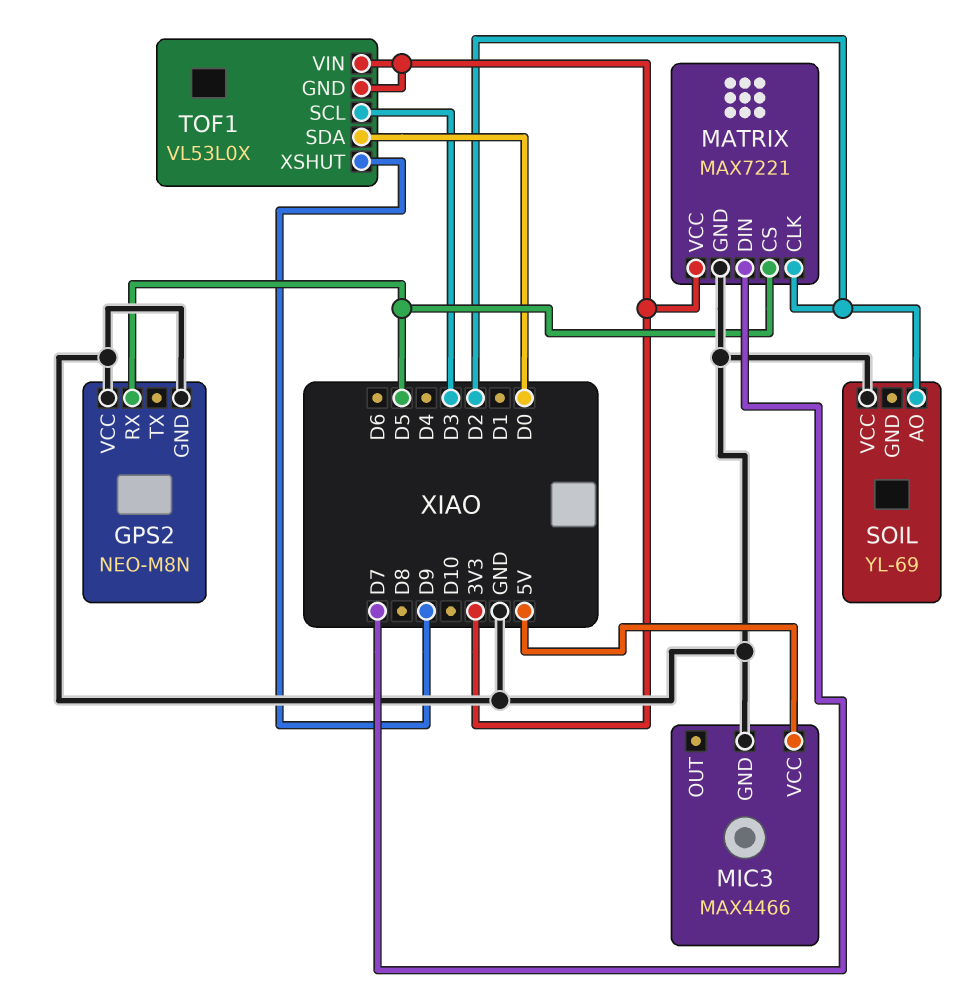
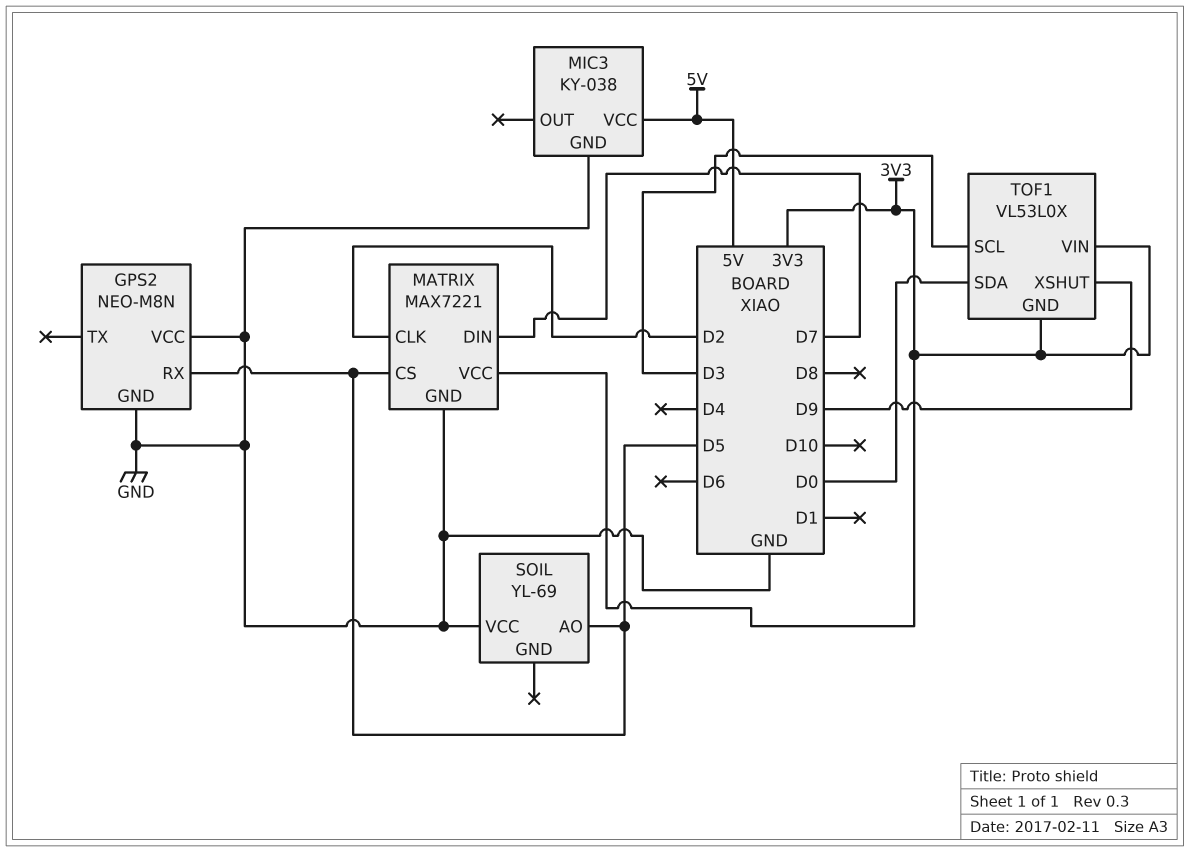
MIC3: MAX4466 -> KY-038
SOIL pin AO: D2 -> D5

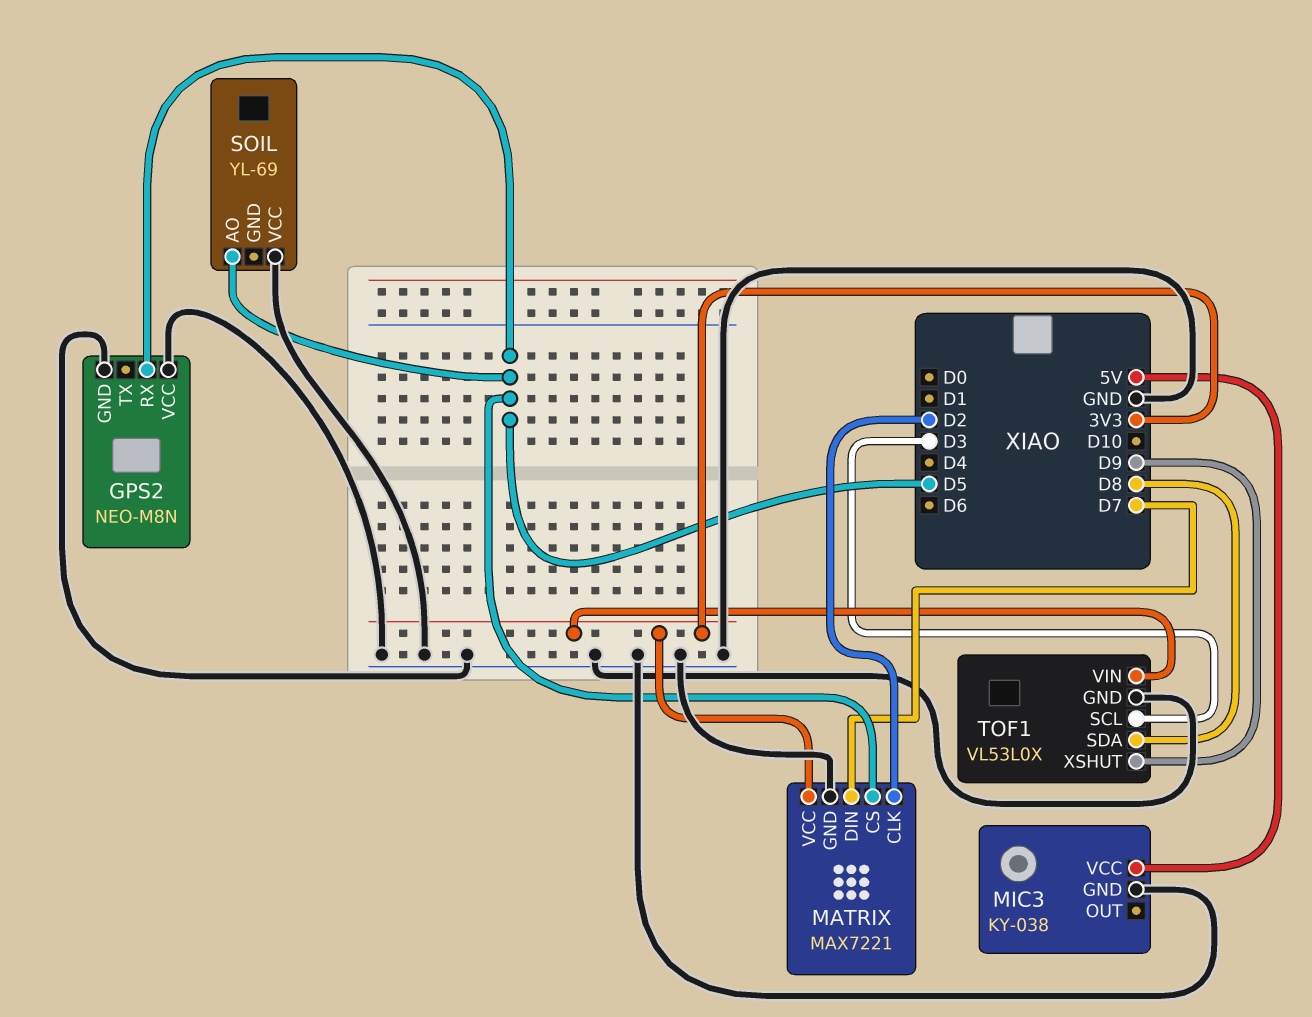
TOF1 pin GND: 3V3 -> GND
TOF1 pin SDA: D0 -> D8

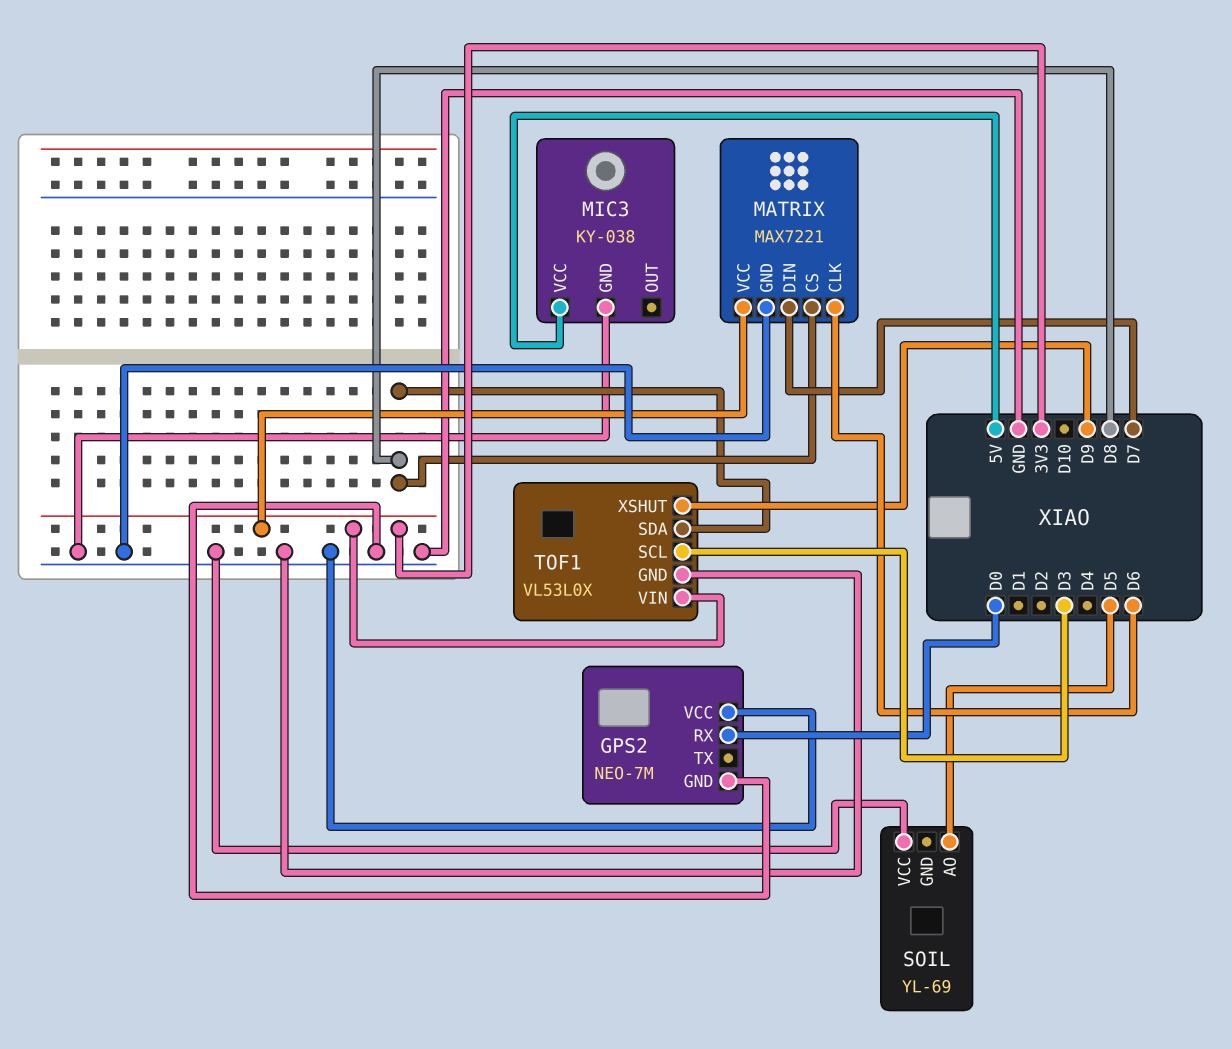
GPS2: NEO-M8N -> NEO-7M
GPS2 pin RX: D5 -> D0
MATRIX pin CLK: D2 -> D6
MATRIX pin CS: D5 -> D8

